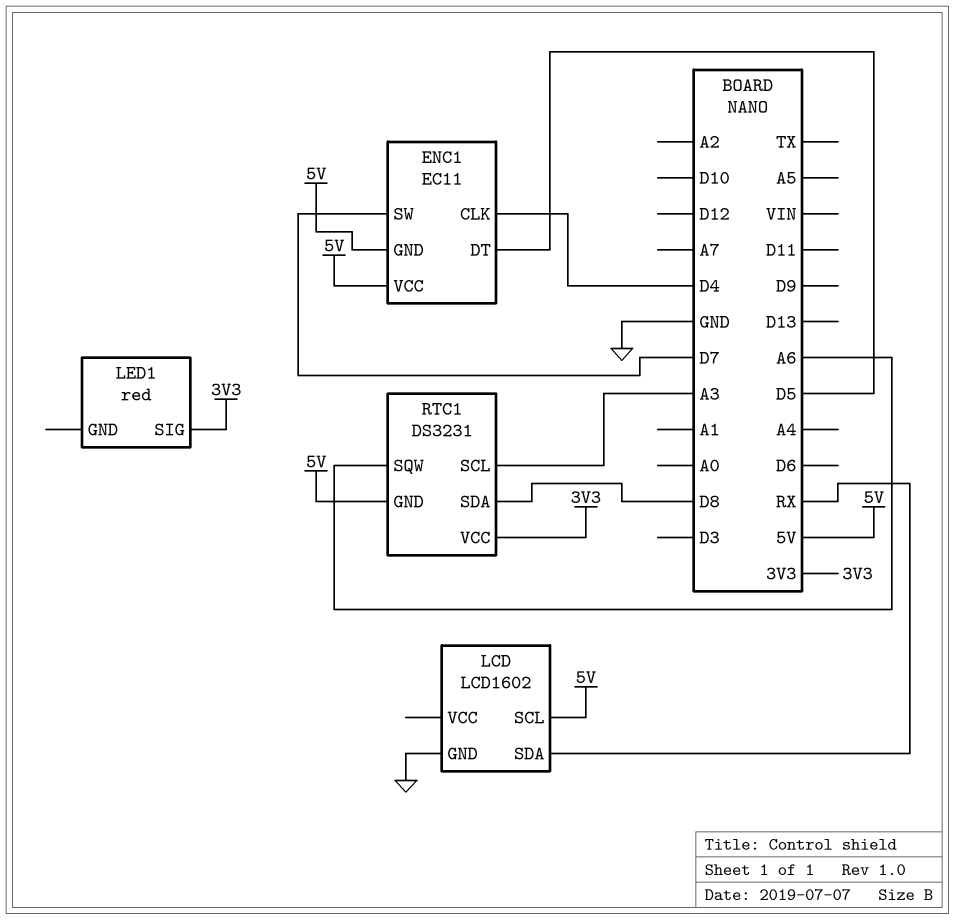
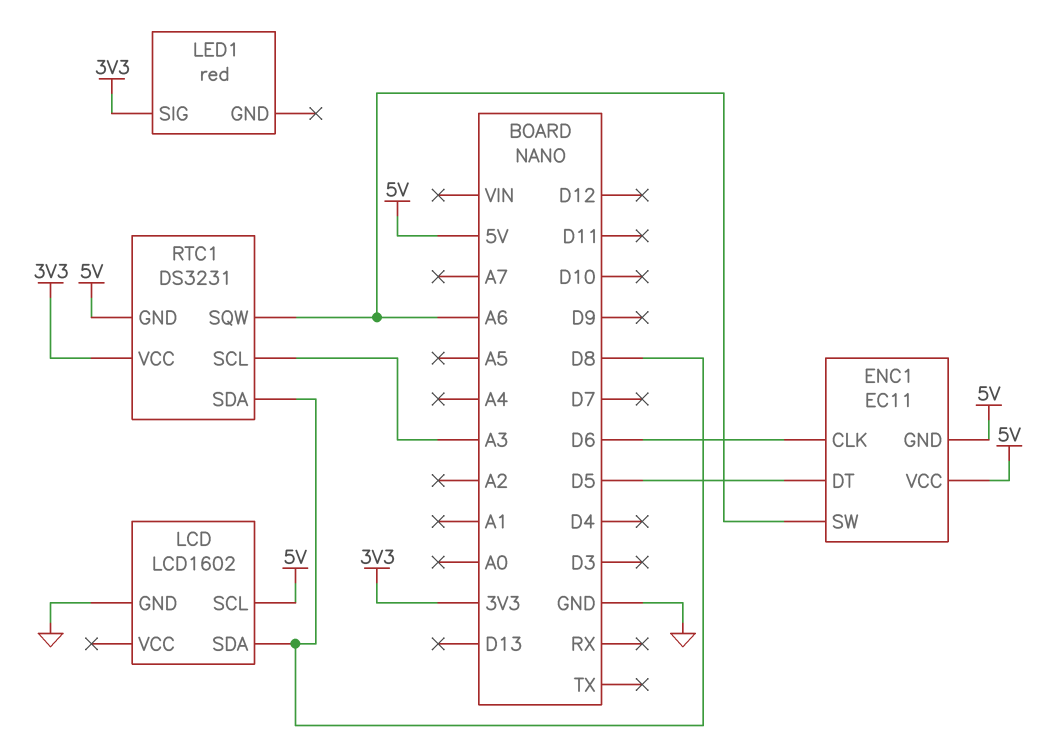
ENC1 pin CLK: D4 -> D6
ENC1 pin SW: D7 -> A6
LCD pin SDA: RX -> D8

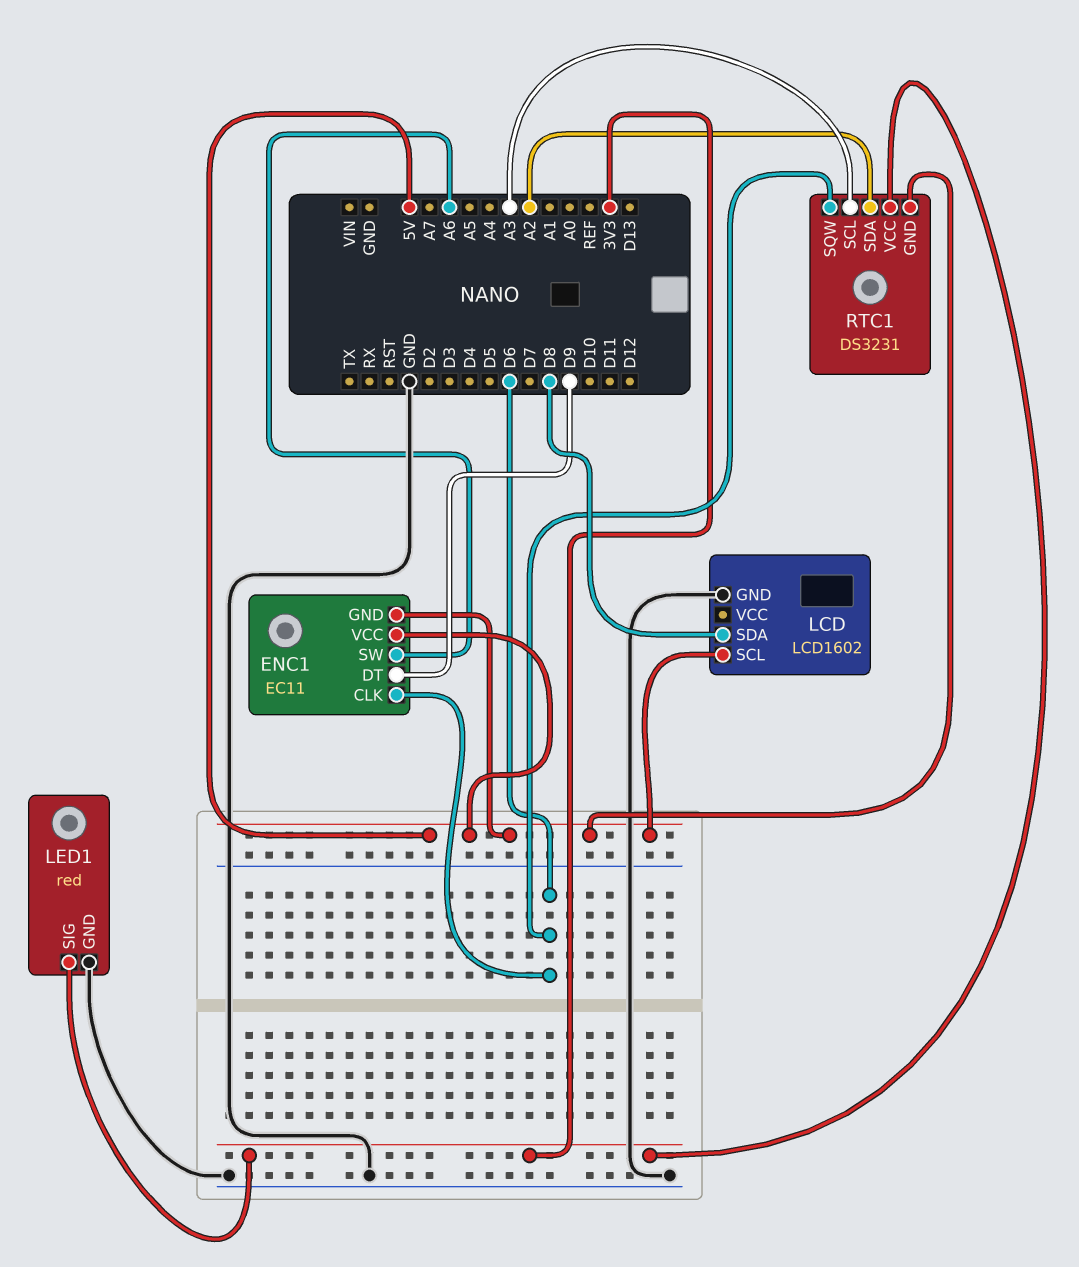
ENC1 pin DT: D5 -> D9
LED1 pin GND: none -> GND
RTC1 pin SDA: D8 -> A2
RTC1 pin SQW: A6 -> D6

